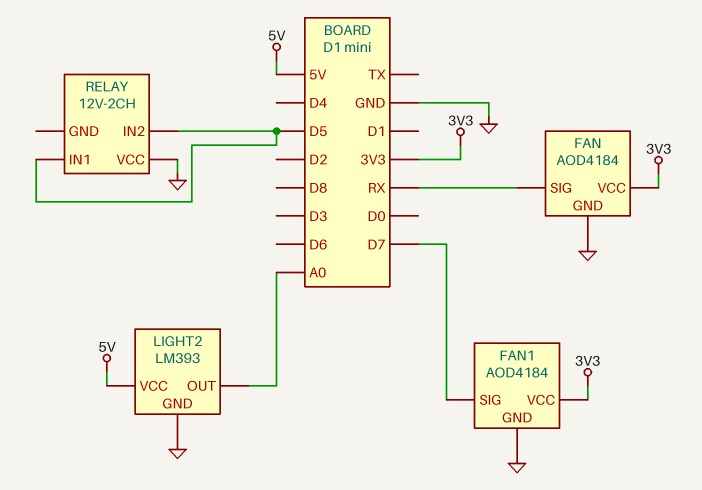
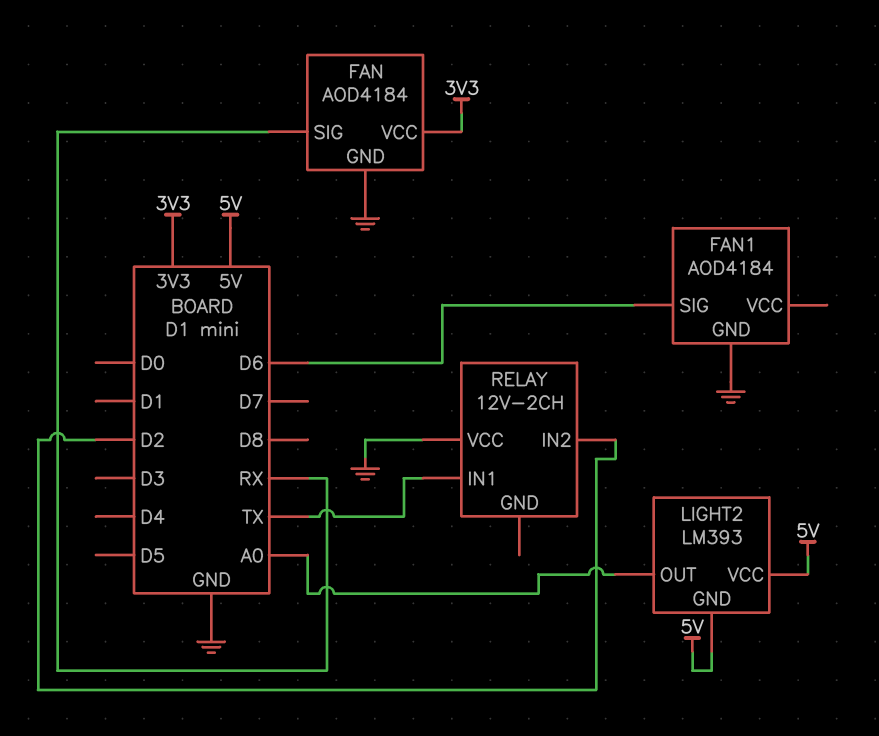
FAN1 pin SIG: D7 -> D6
FAN1 pin VCC: 3V3 -> none
LIGHT2 pin GND: GND -> 5V
RELAY pin IN1: D5 -> TX
RELAY pin IN2: D5 -> D2

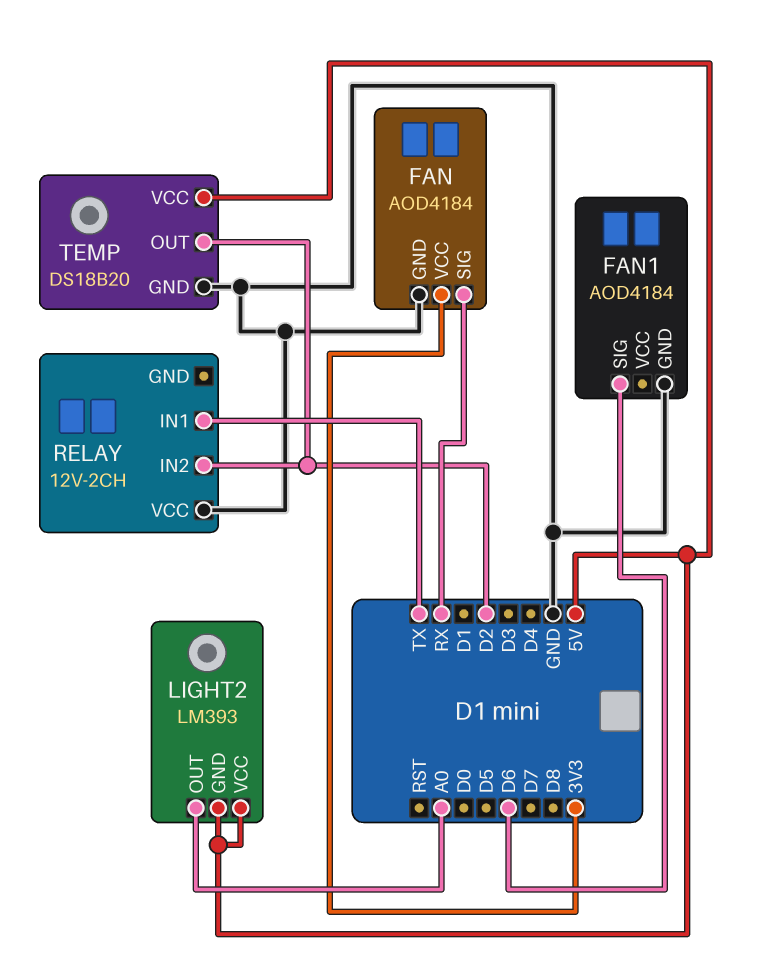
TEMP: none -> DS18B20
TEMP pin GND: none -> GND
TEMP pin OUT: none -> D2
TEMP pin VCC: none -> 5V

